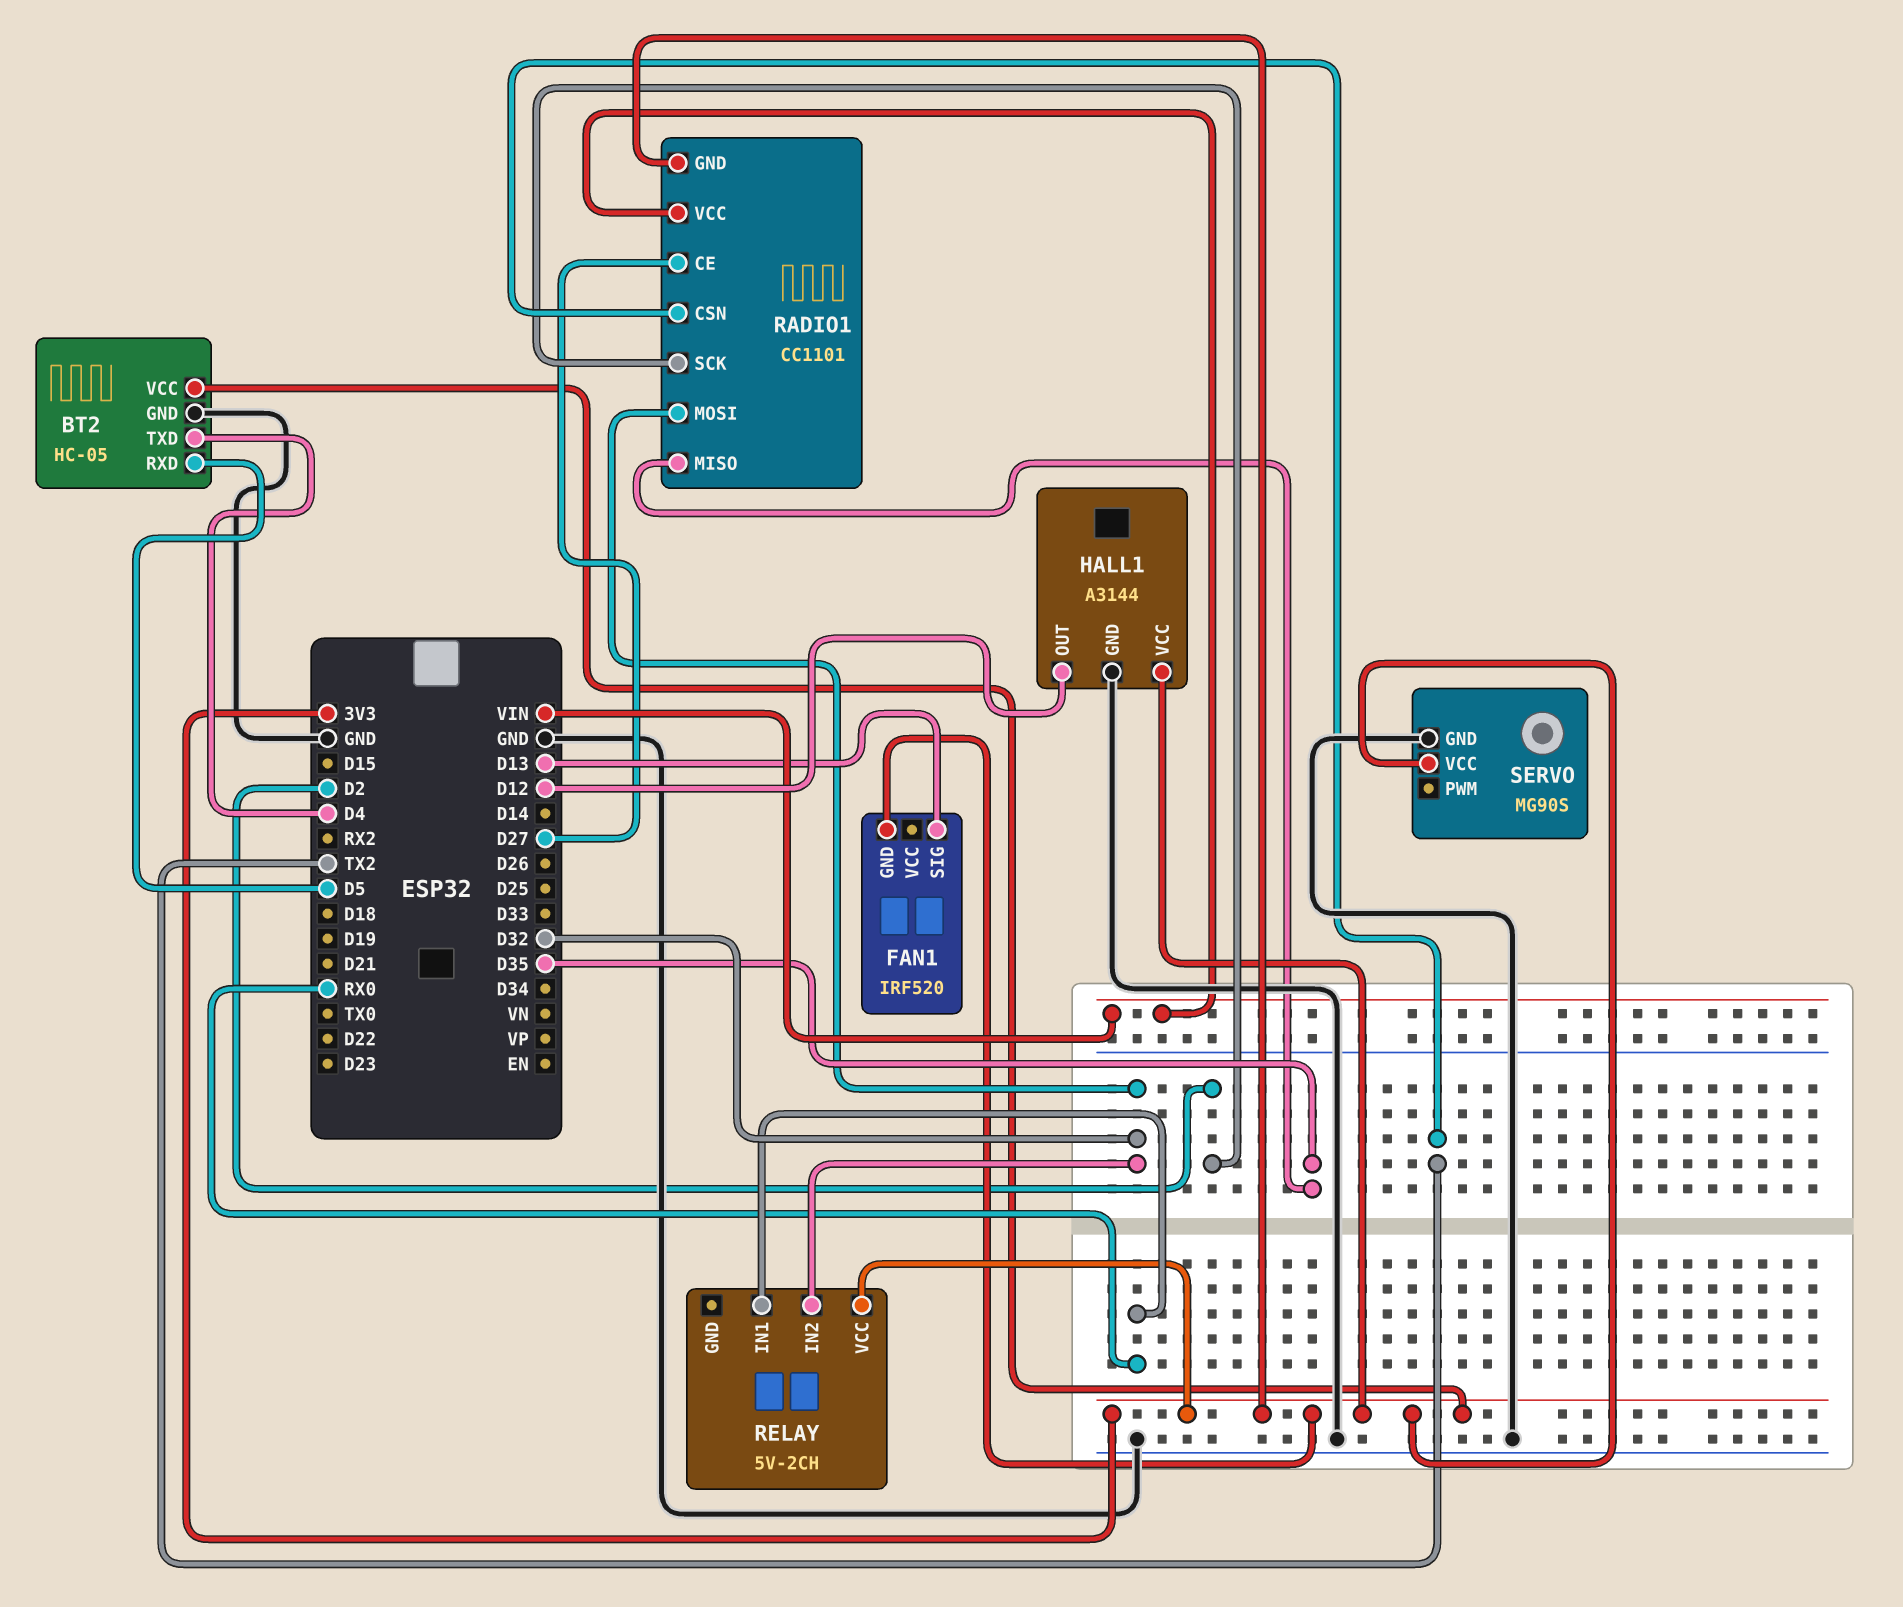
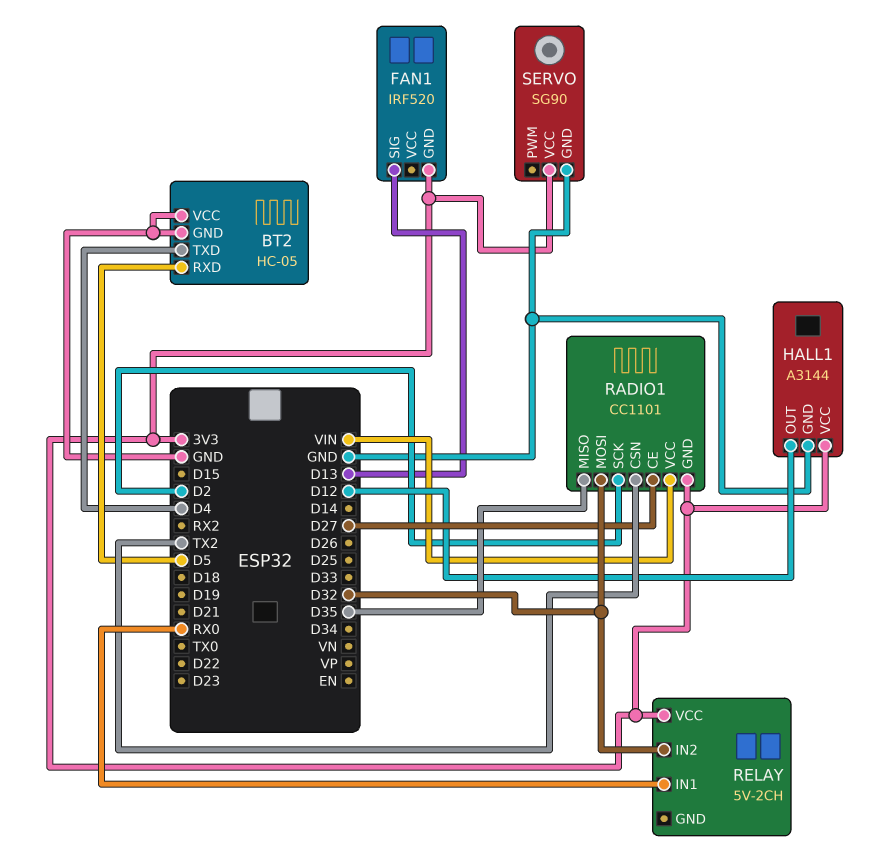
BT2 pin VCC: 3V3 -> GND
SERVO: MG90S -> SG90

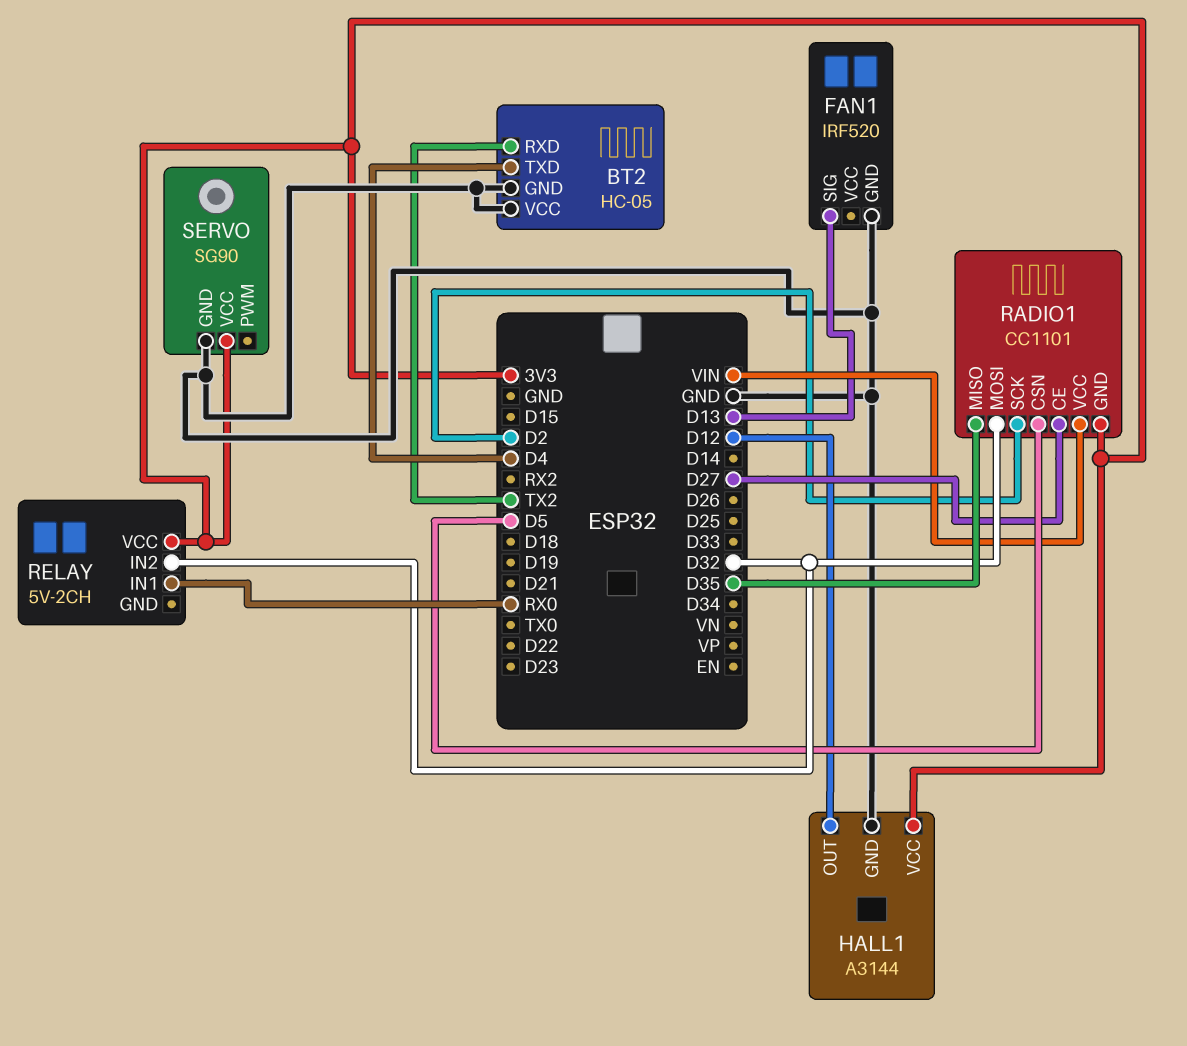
BT2 pin RXD: D5 -> TX2
FAN1 pin GND: 3V3 -> GND
RADIO1 pin CSN: TX2 -> D5

